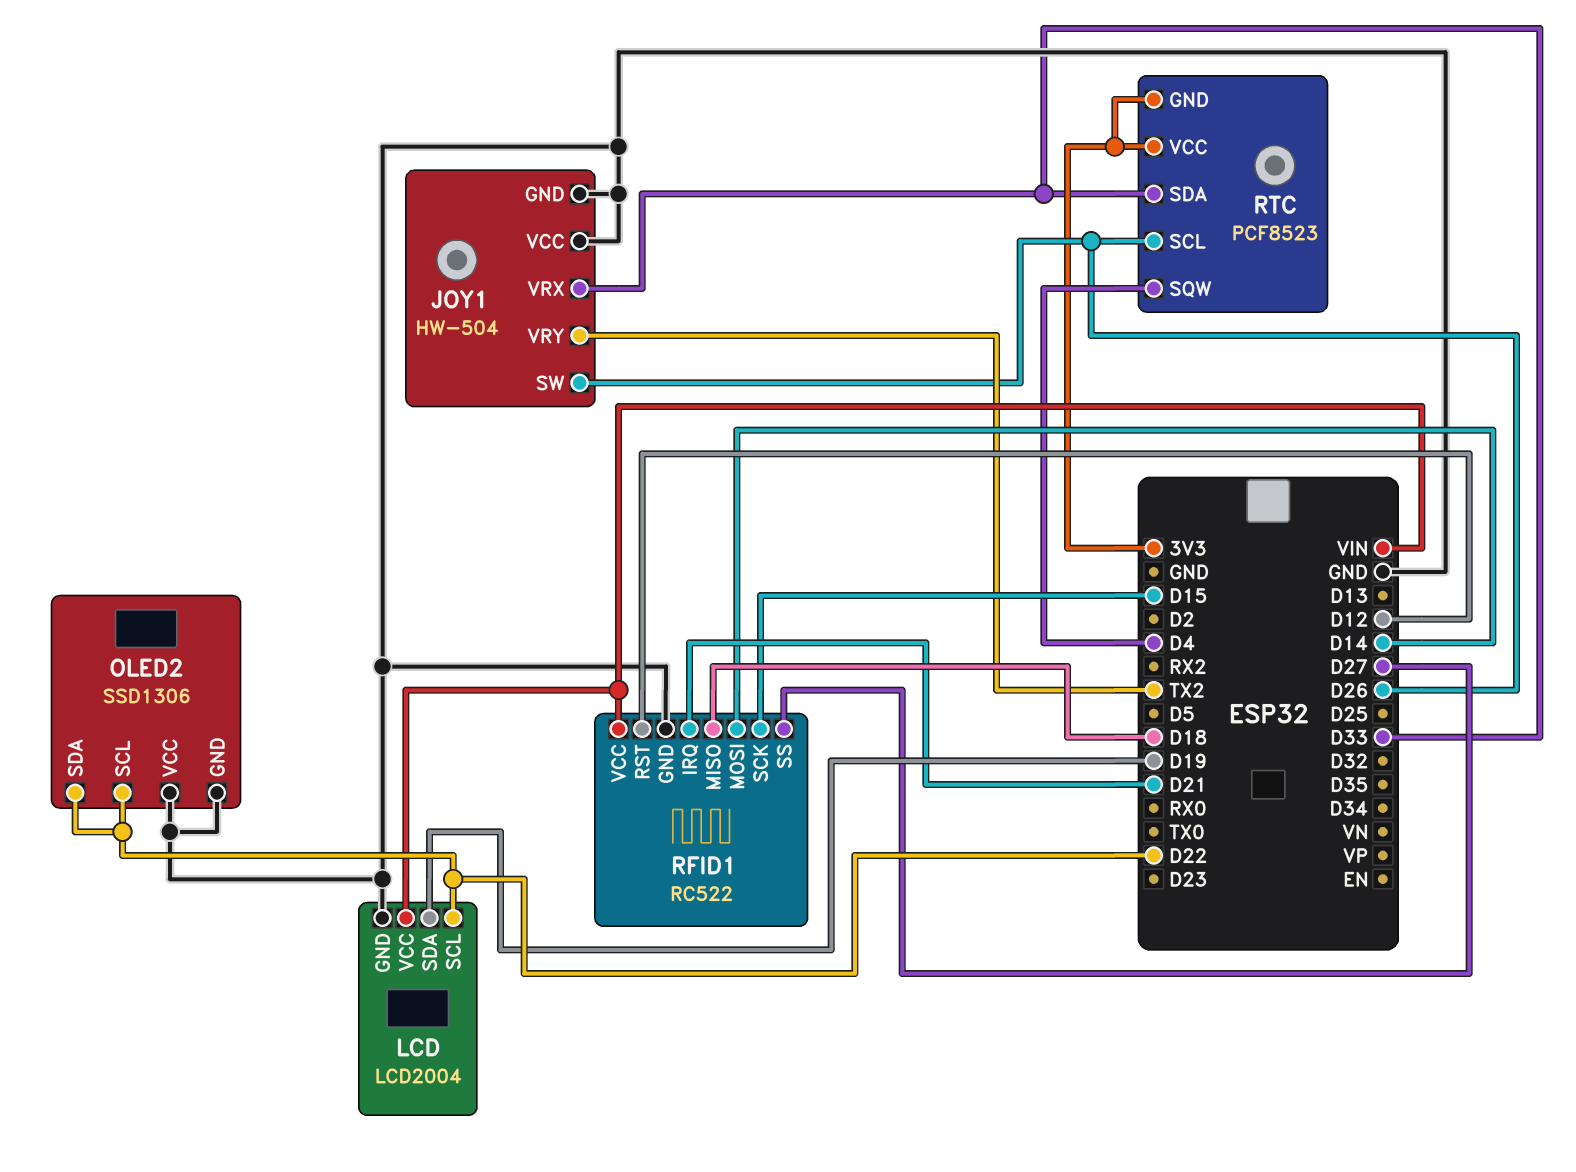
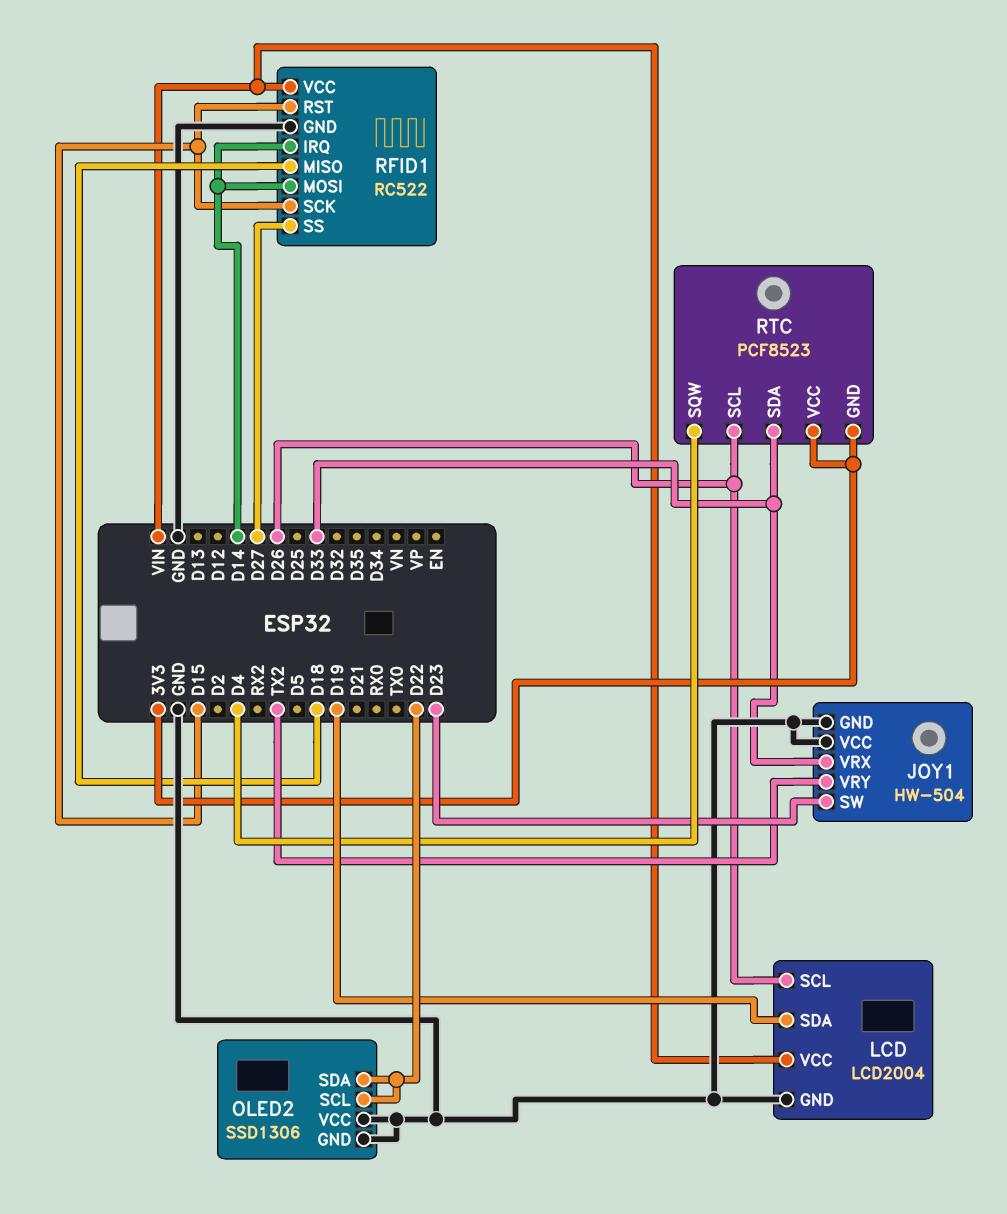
JOY1 pin SW: D26 -> D23
LCD pin SCL: D22 -> D26
RFID1 pin IRQ: D21 -> D14
RFID1 pin RST: D12 -> D15

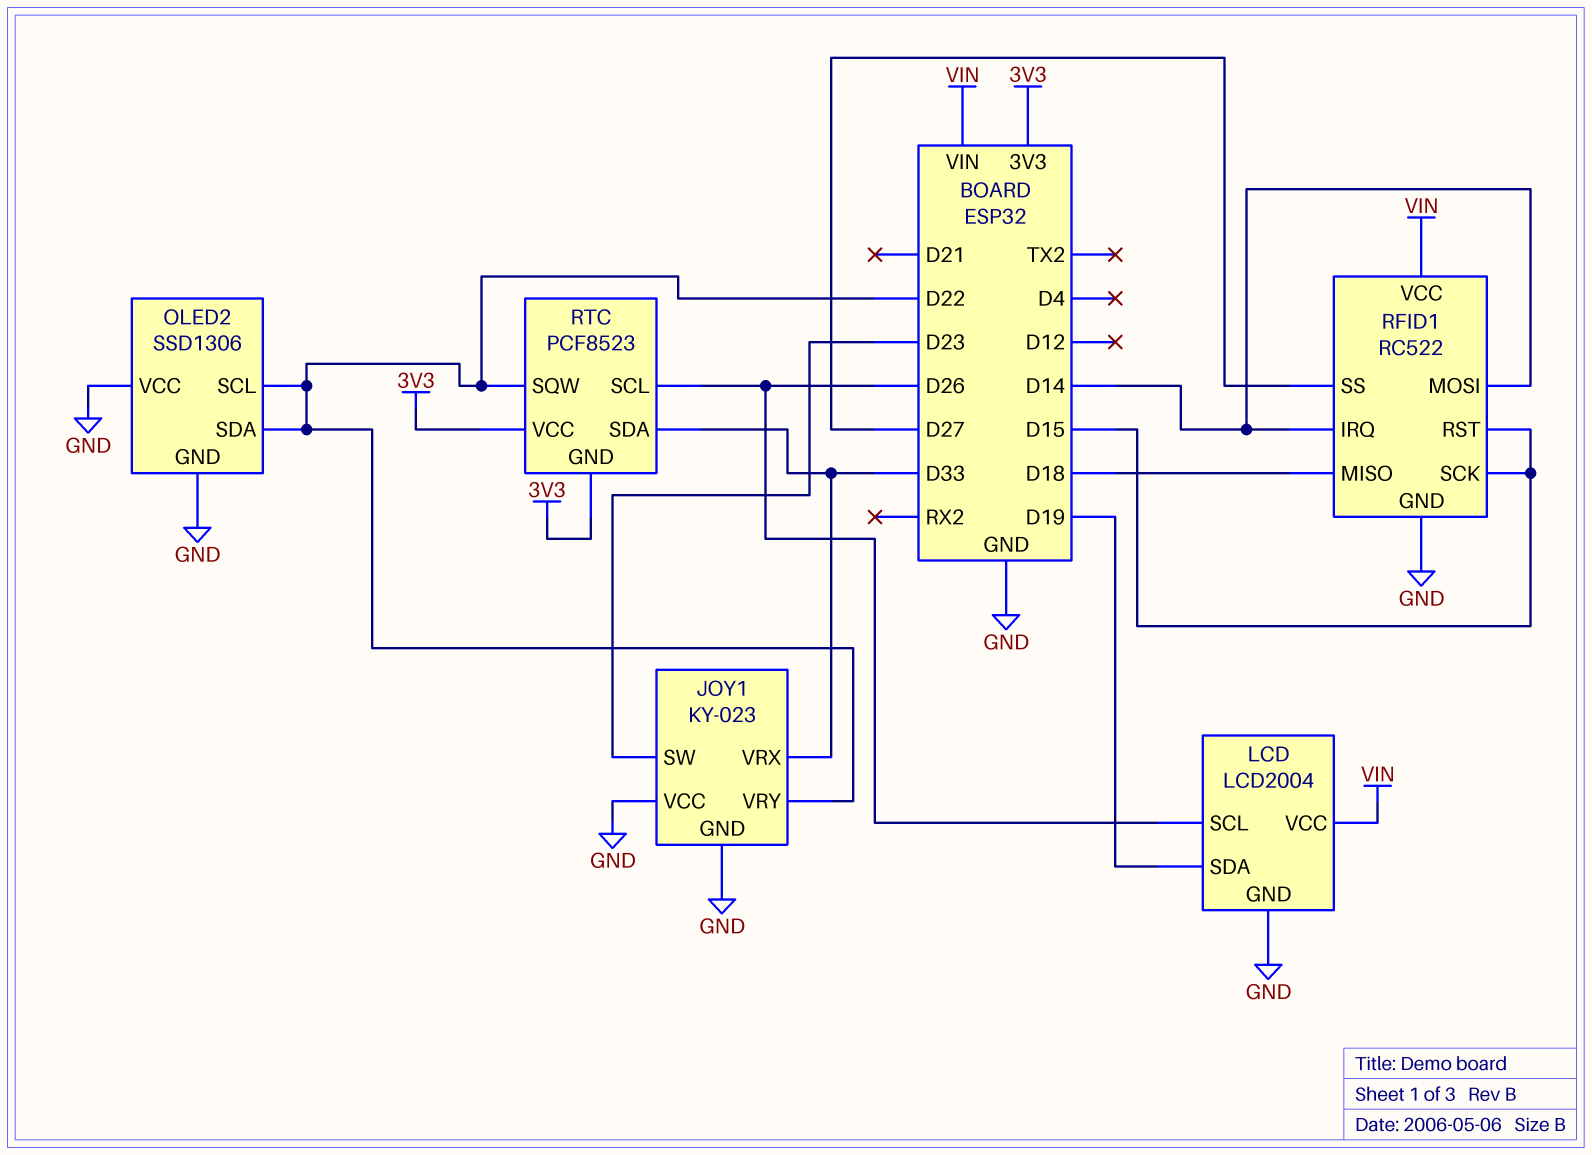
JOY1: HW-504 -> KY-023
JOY1 pin VRY: TX2 -> D22
RTC pin SQW: D4 -> D22

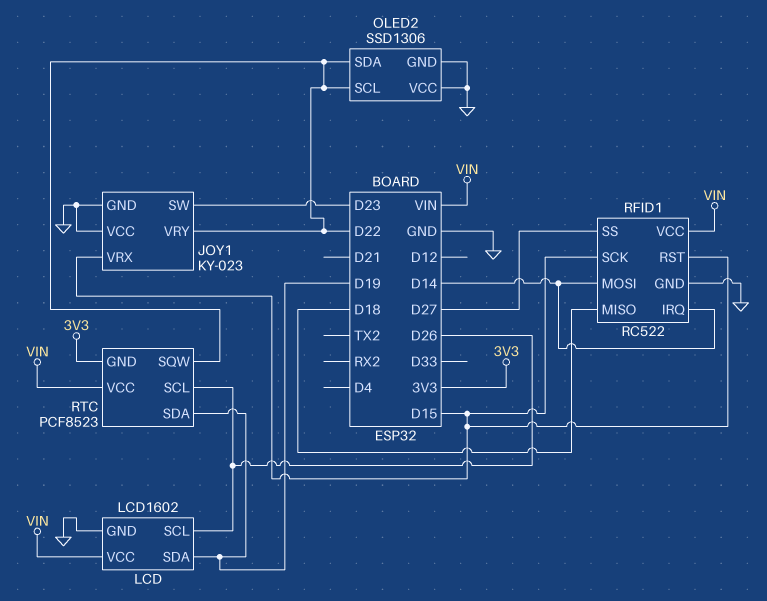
JOY1 pin VRX: D33 -> D15
LCD: LCD2004 -> LCD1602
RTC pin SDA: D33 -> D19
RTC pin VCC: 3V3 -> VIN

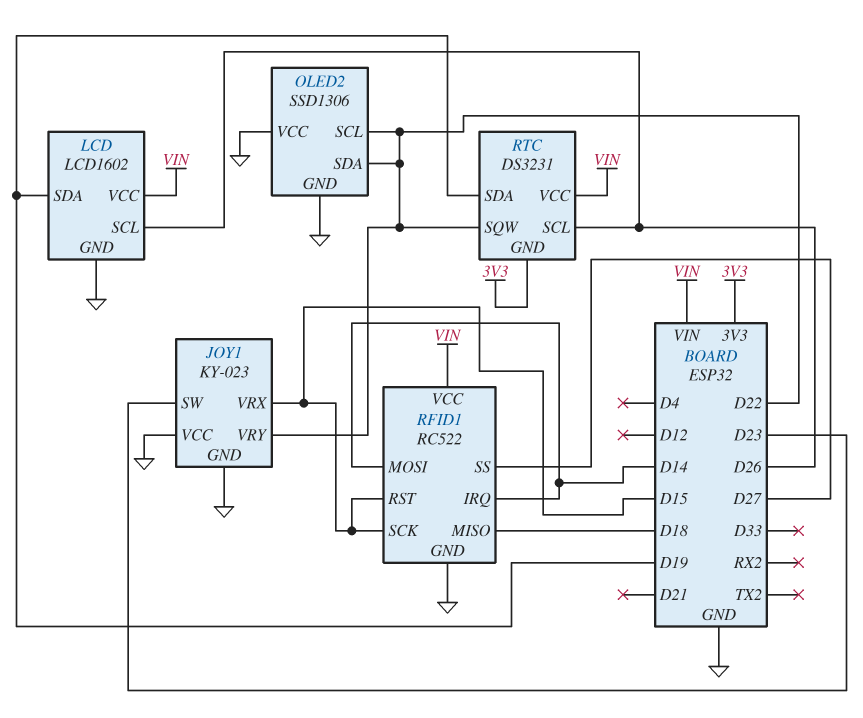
RTC: PCF8523 -> DS3231

